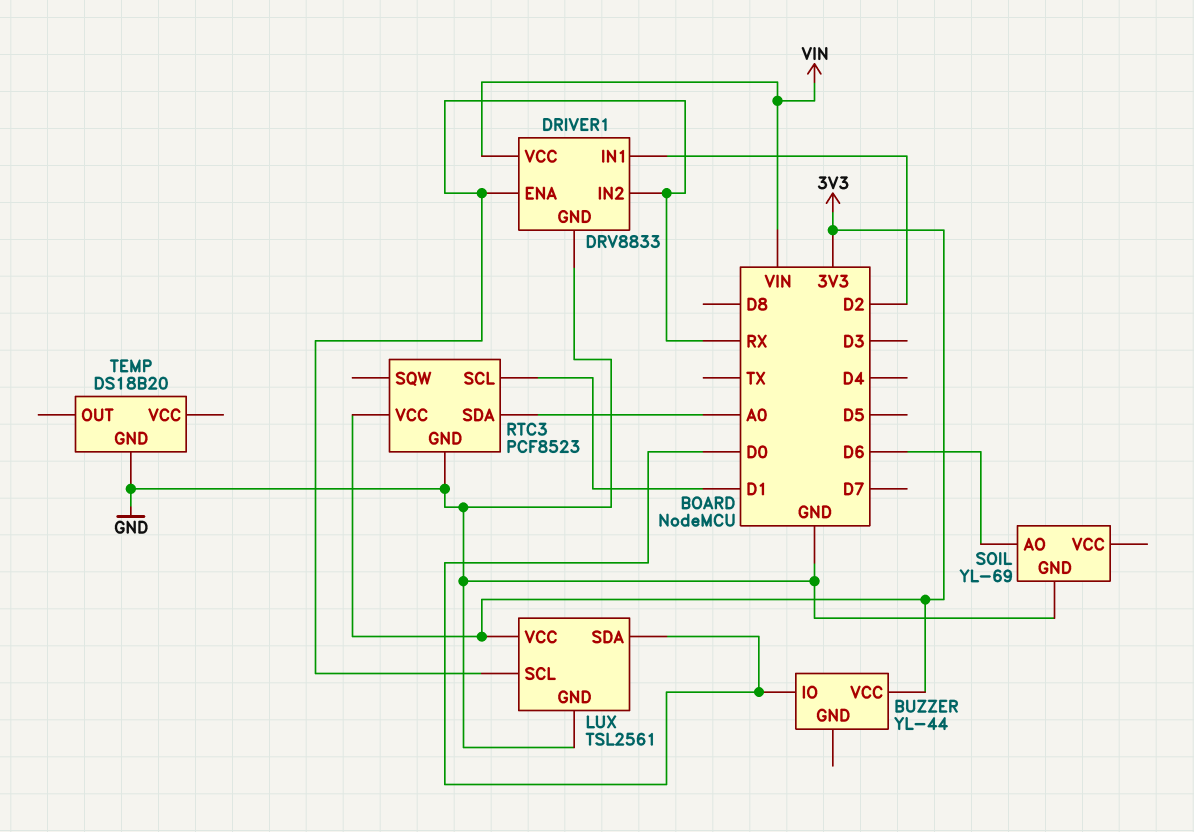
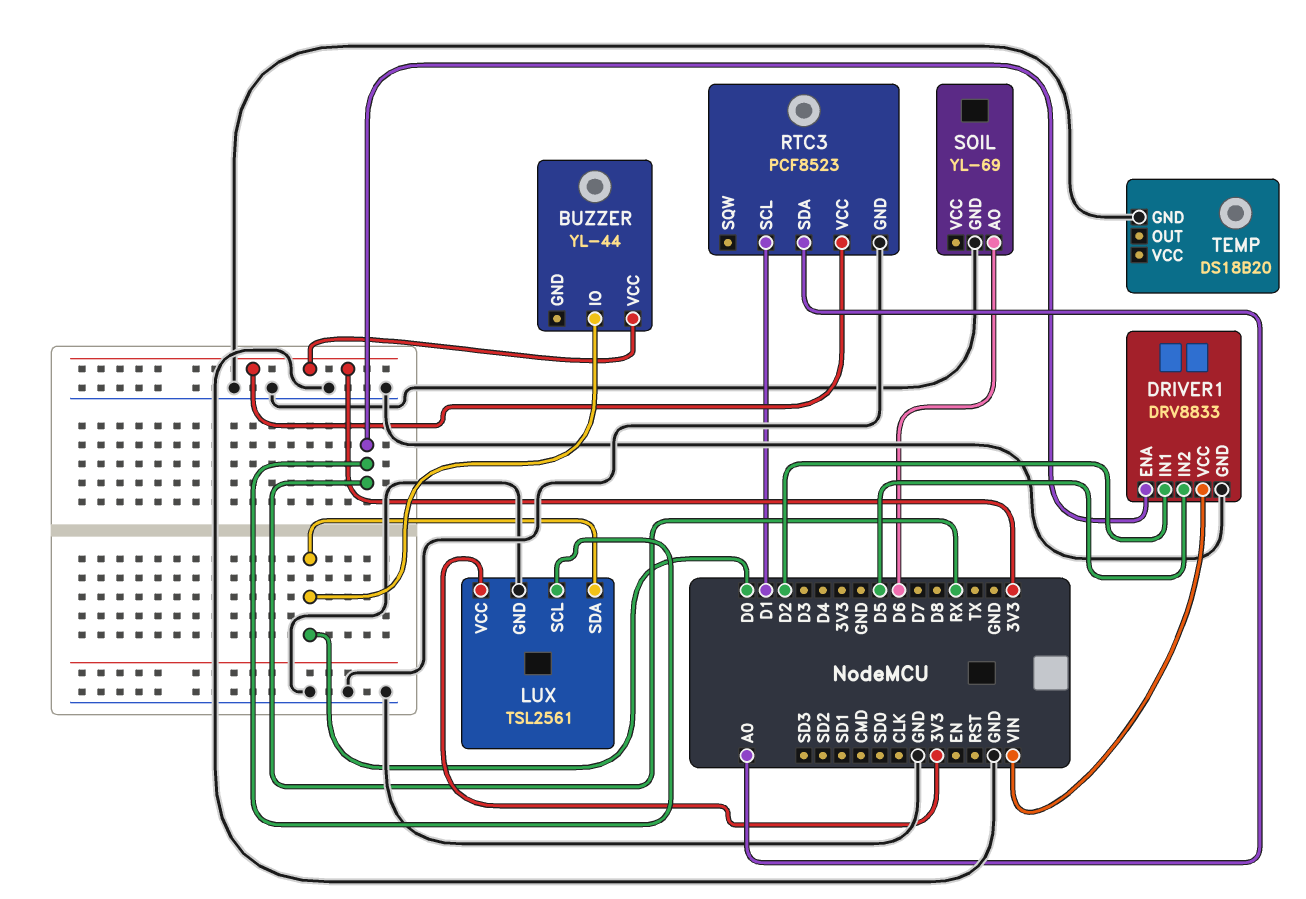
DRIVER1 pin IN2: RX -> D5

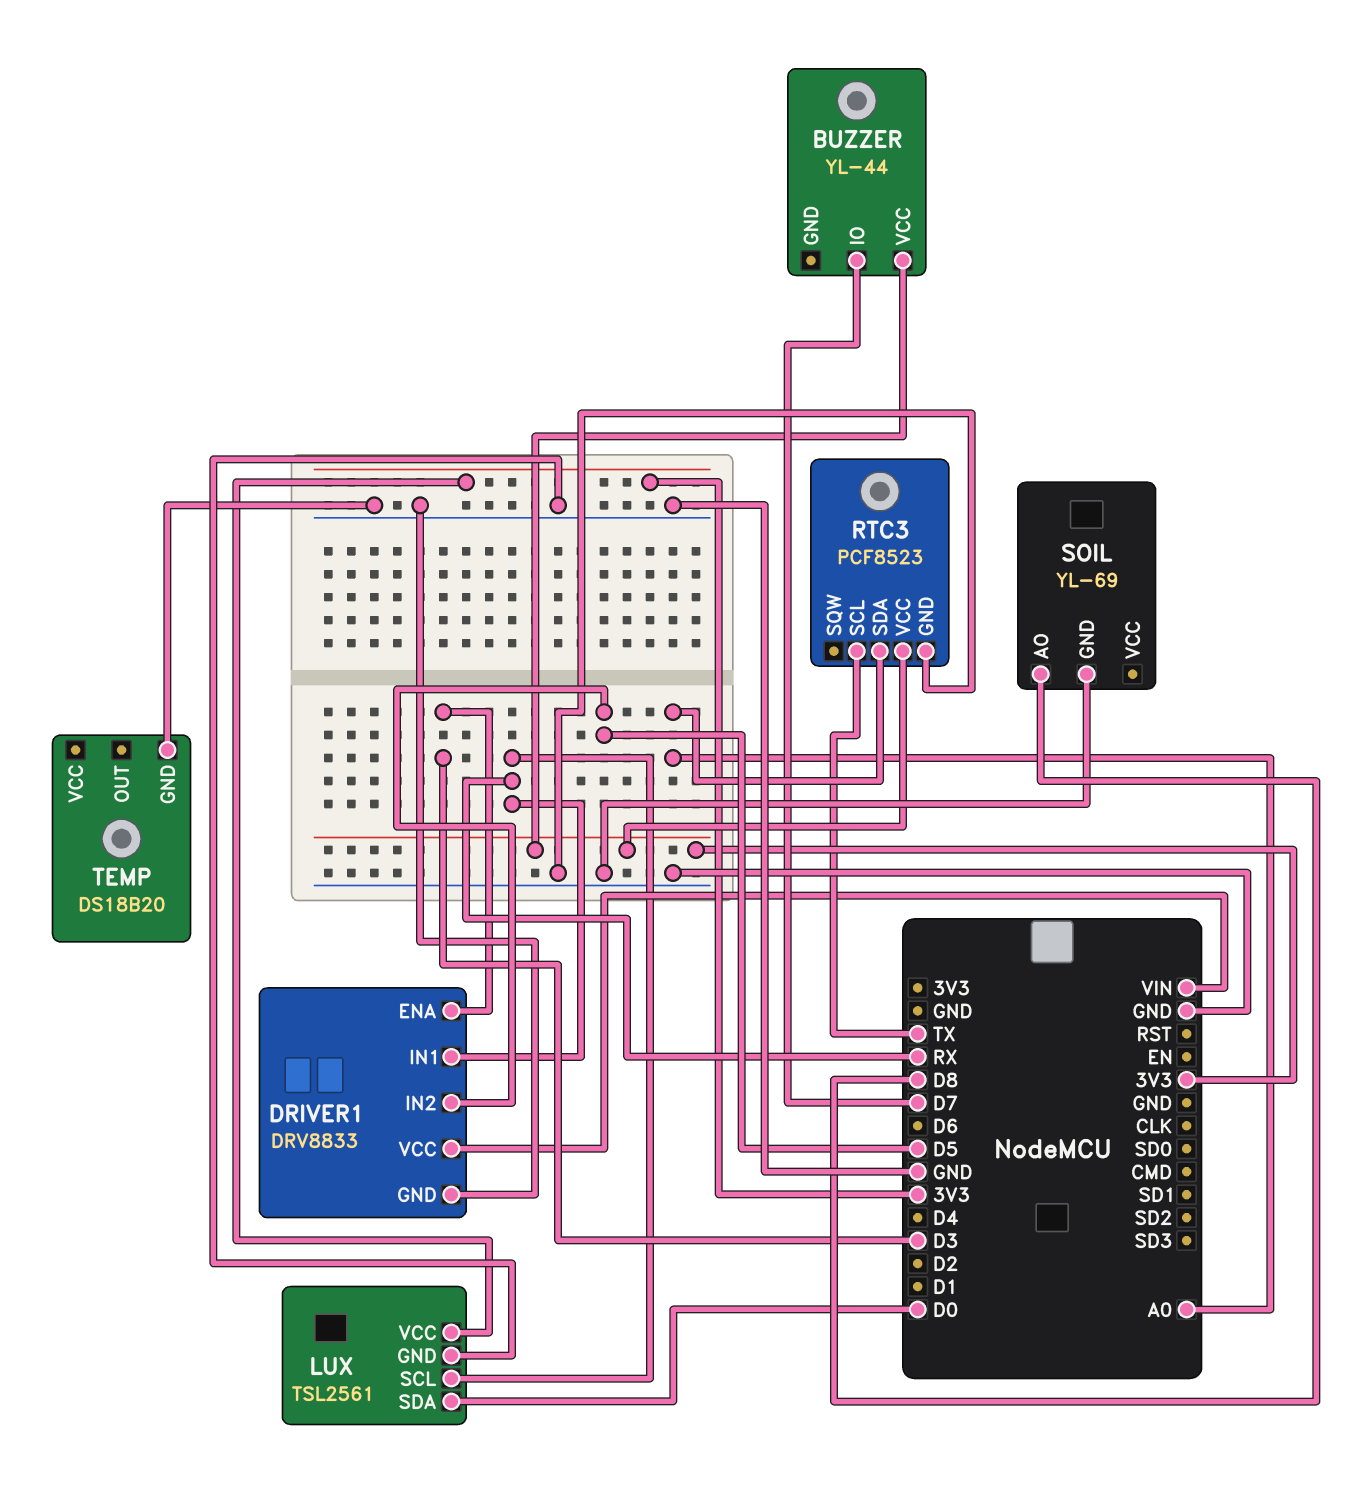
BUZZER pin IO: D0 -> D7
DRIVER1 pin ENA: RX -> D3
DRIVER1 pin IN1: D2 -> RX
RTC3 pin SCL: D1 -> TX
SOIL pin AO: D6 -> D8

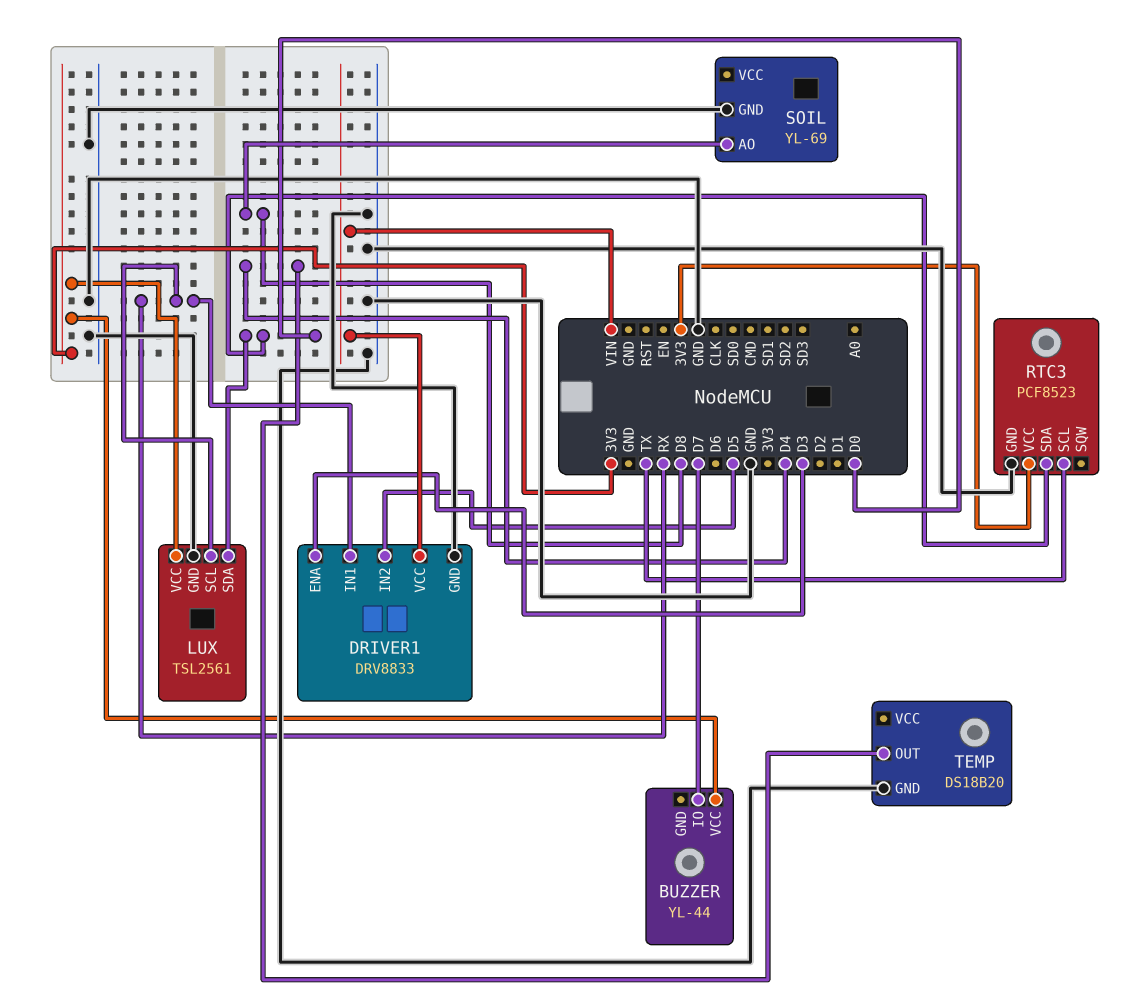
RTC3 pin SDA: A0 -> D0
TEMP pin OUT: none -> D4

